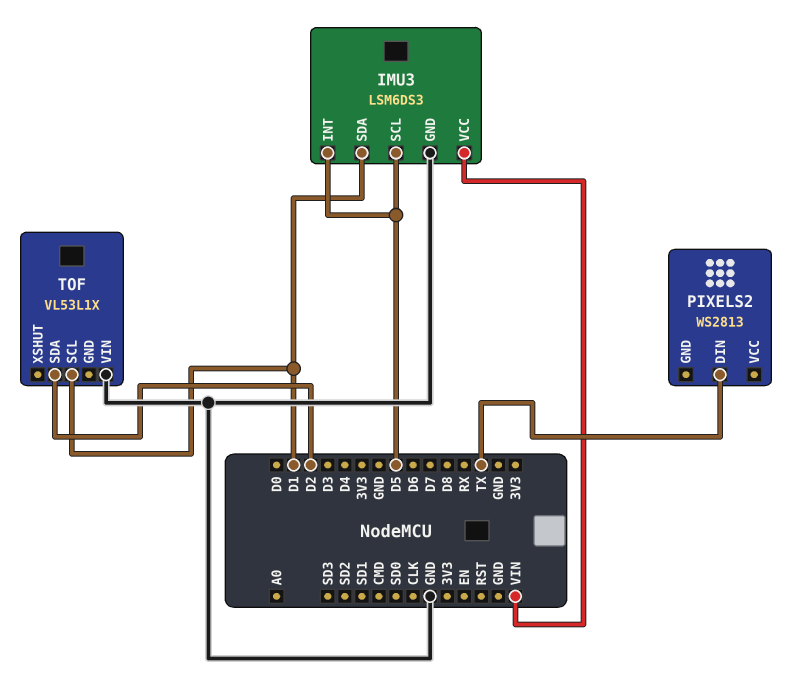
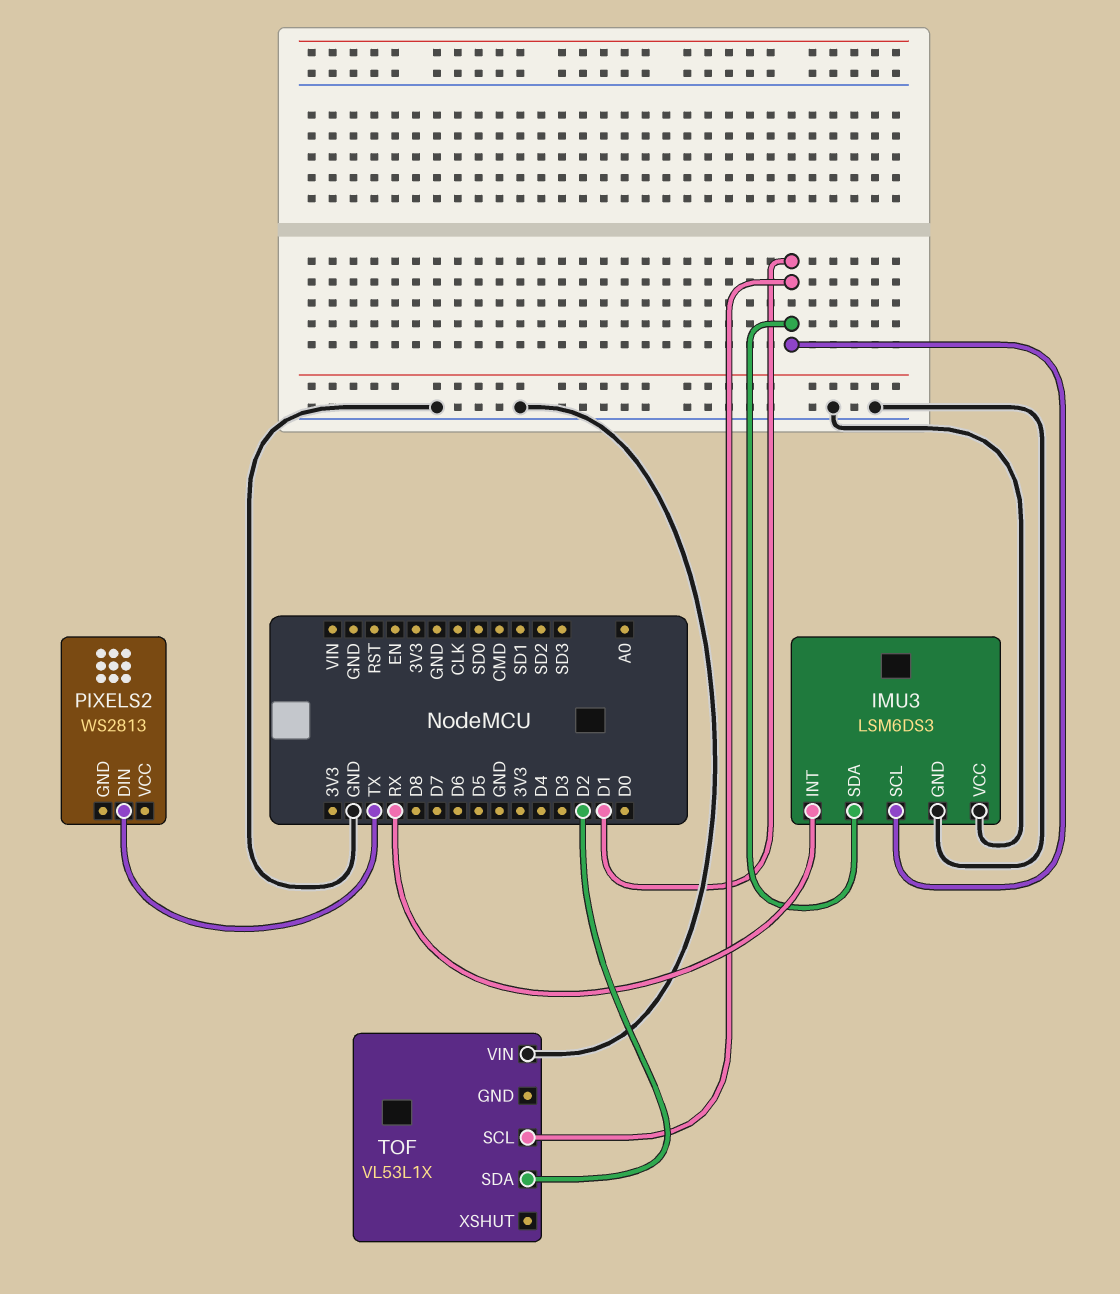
IMU3 pin INT: D5 -> RX
IMU3 pin SCL: D5 -> D1
IMU3 pin VCC: VIN -> GND

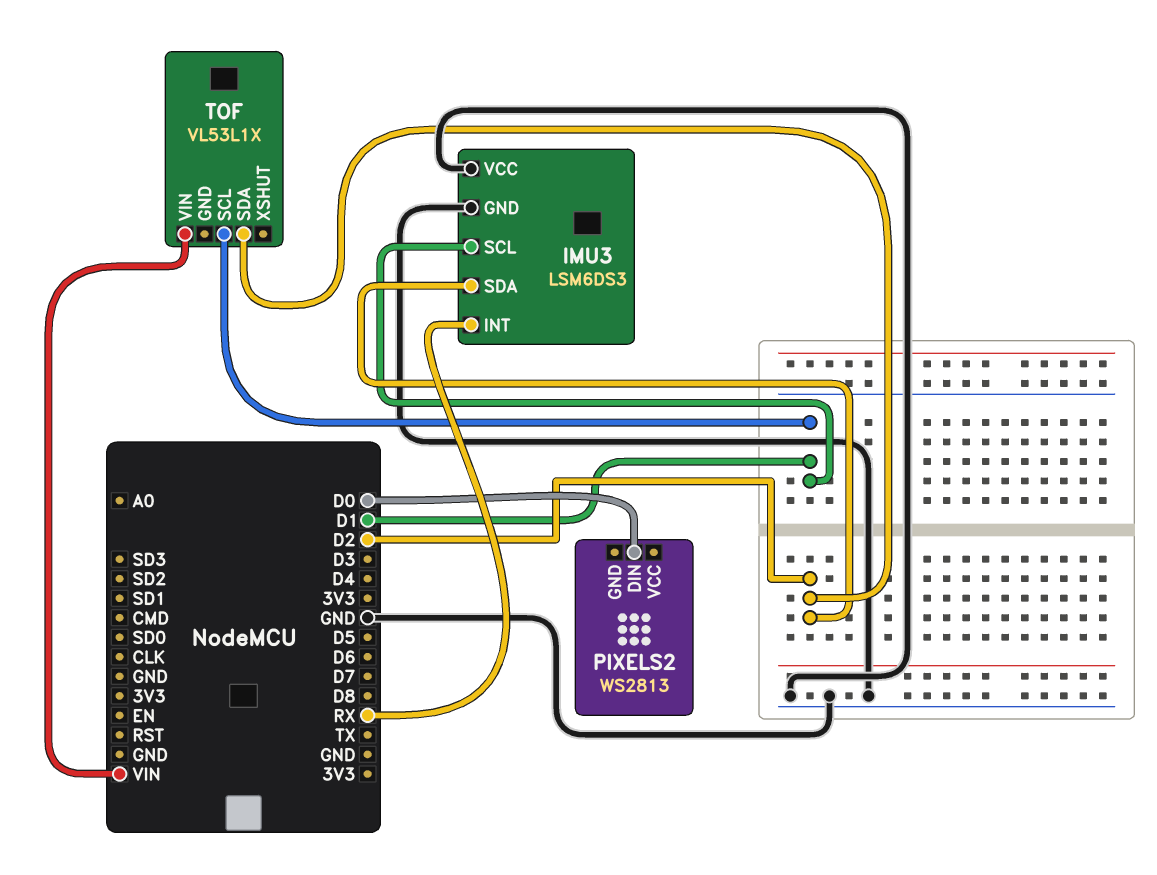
IMU3 pin SDA: D1 -> D2
PIXELS2 pin DIN: TX -> D0
TOF pin VIN: GND -> VIN

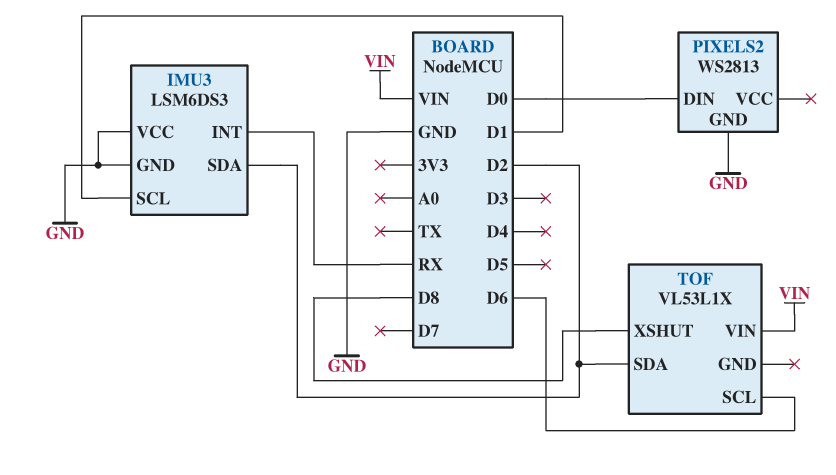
PIXELS2 pin GND: none -> GND
TOF pin SCL: D1 -> D6
TOF pin XSHUT: none -> D8

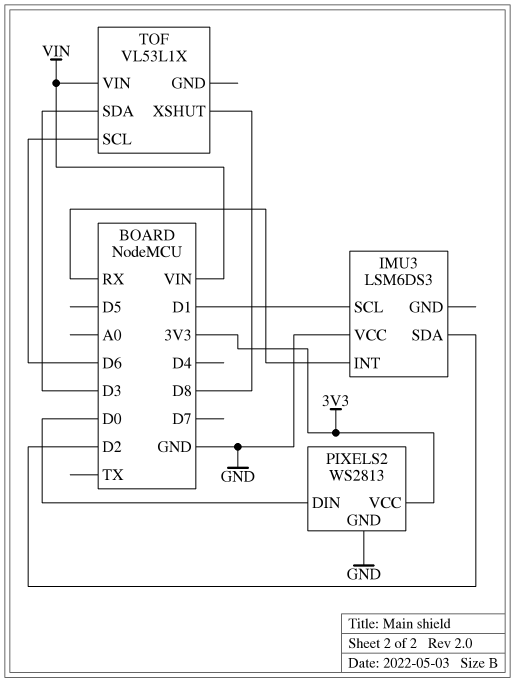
IMU3 pin GND: GND -> none
PIXELS2 pin VCC: none -> 3V3
TOF pin SDA: D2 -> D3

